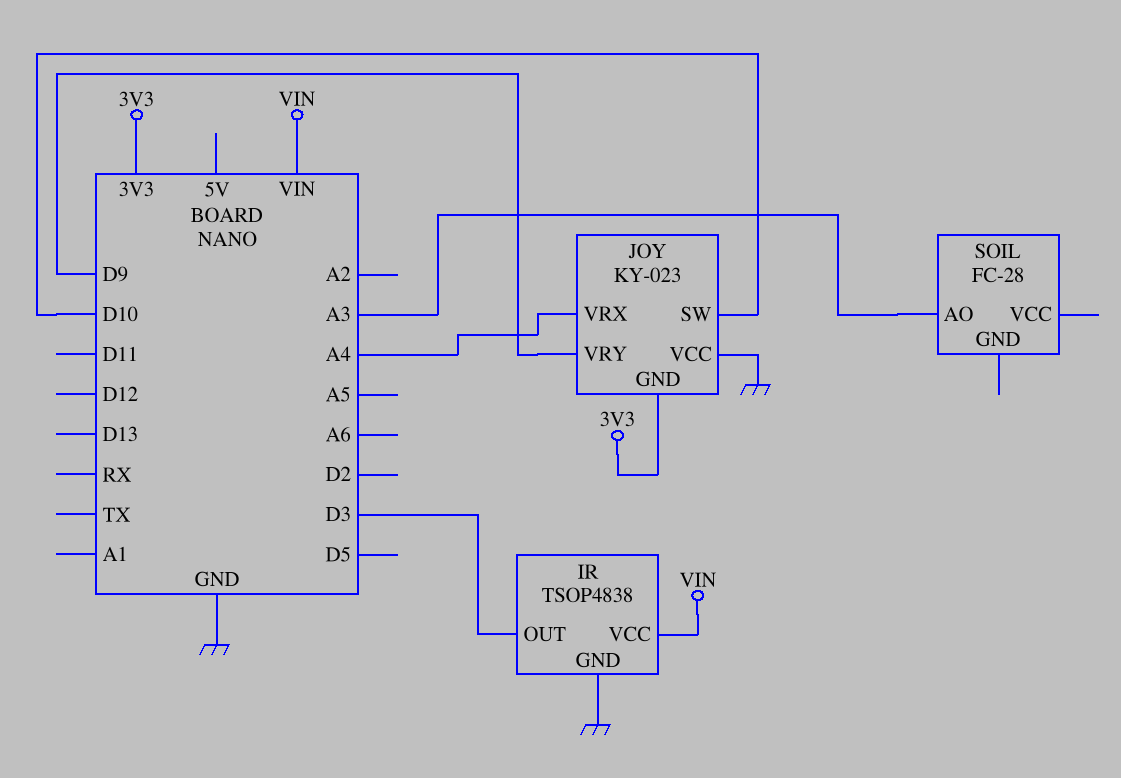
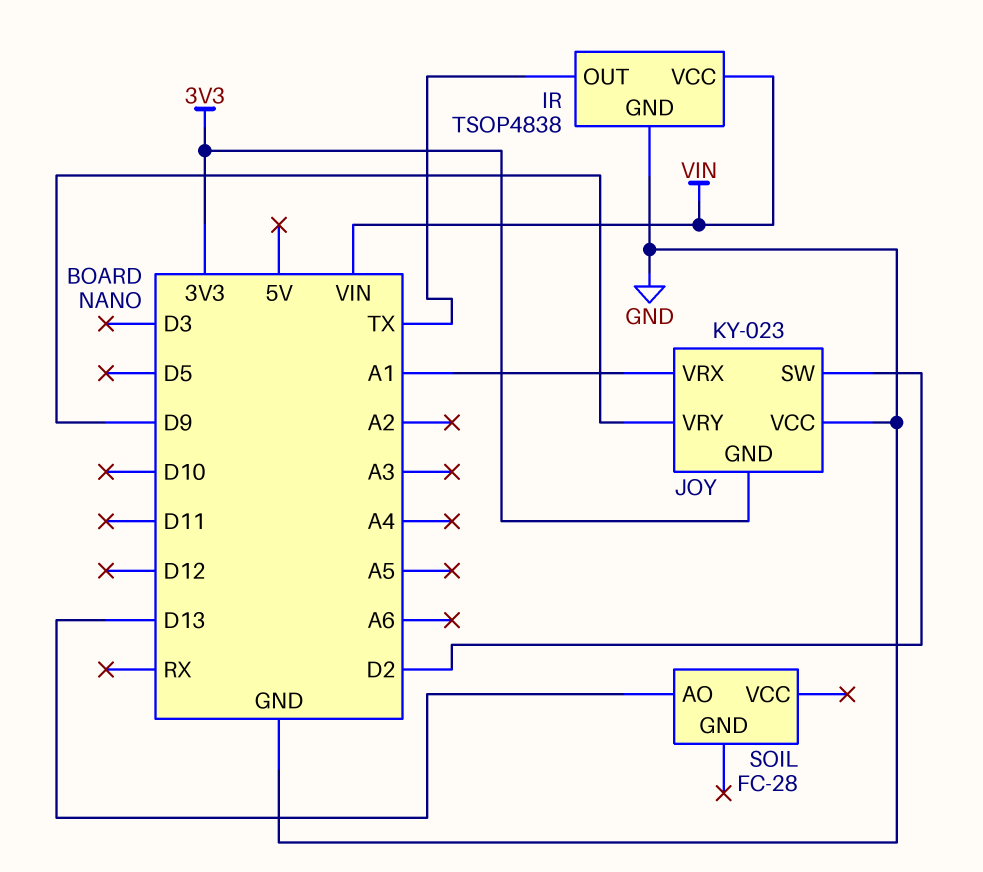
IR pin OUT: D3 -> TX
JOY pin SW: D10 -> D2
JOY pin VRX: A4 -> A1
SOIL pin AO: A3 -> D13

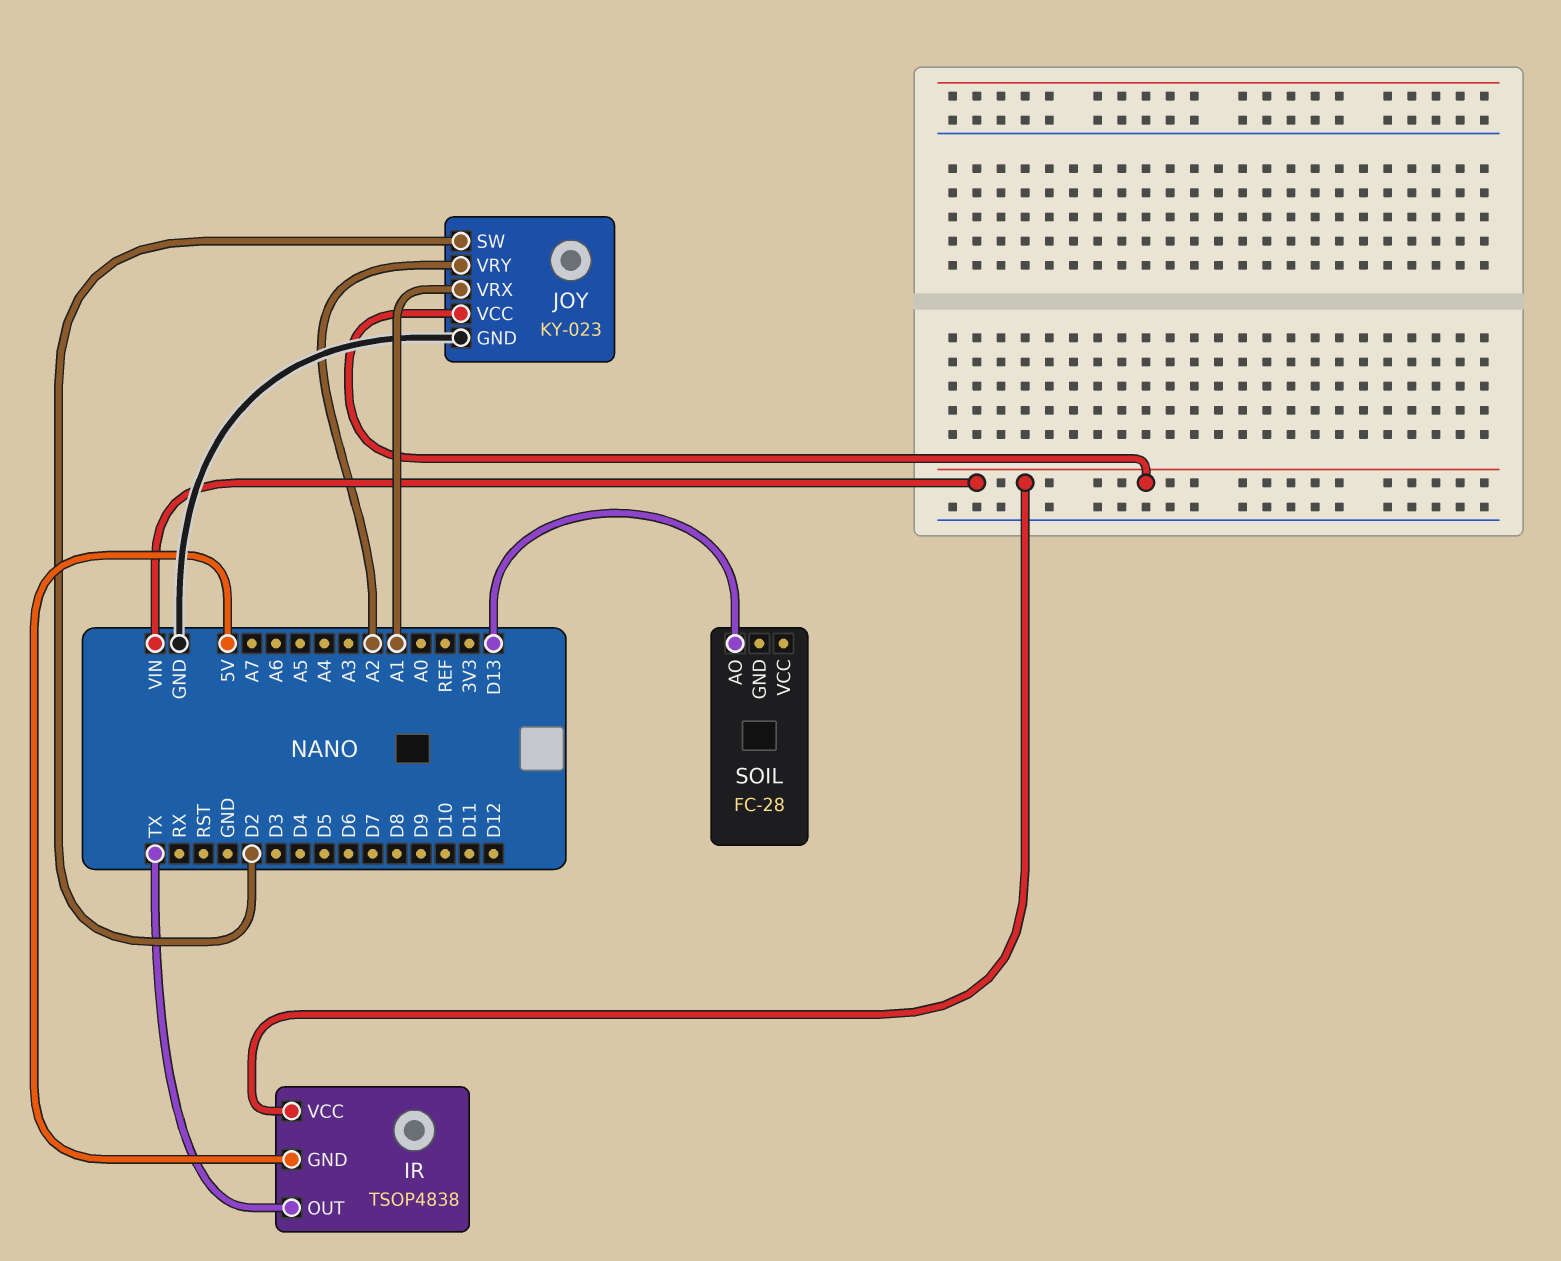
IR pin GND: GND -> 5V
JOY pin GND: 3V3 -> GND
JOY pin VCC: GND -> VIN
JOY pin VRY: D9 -> A2

